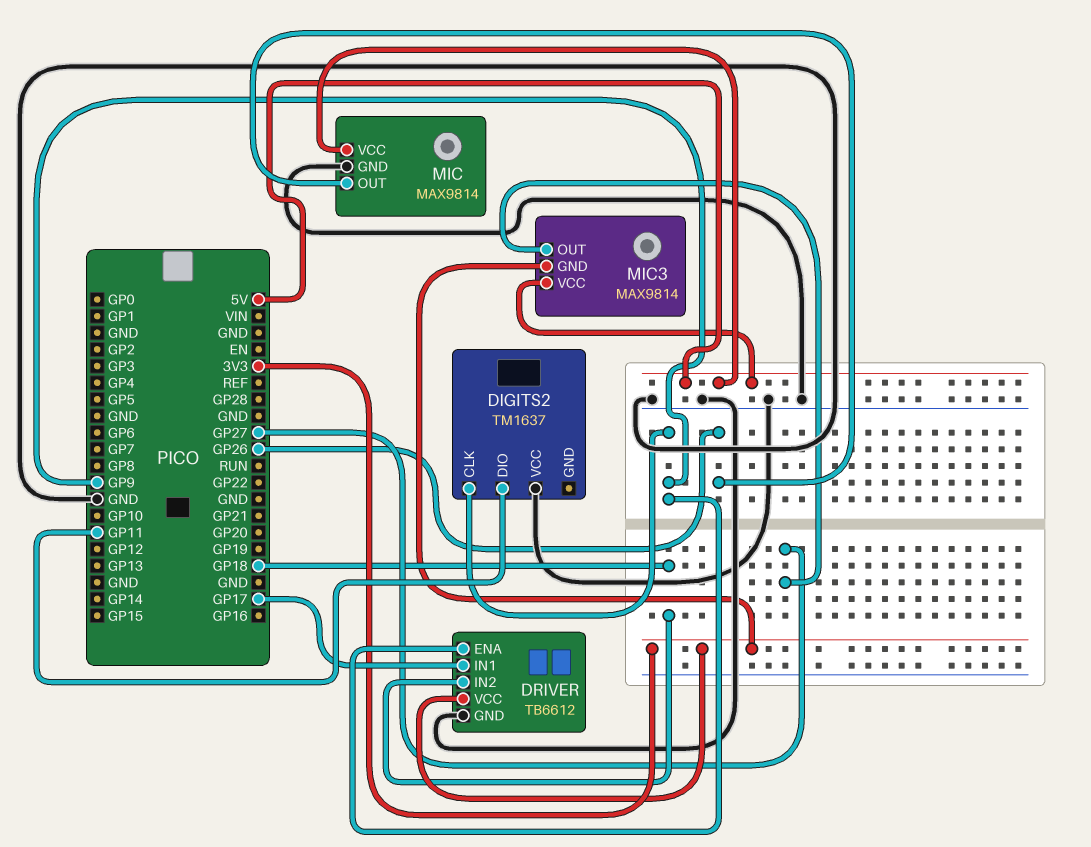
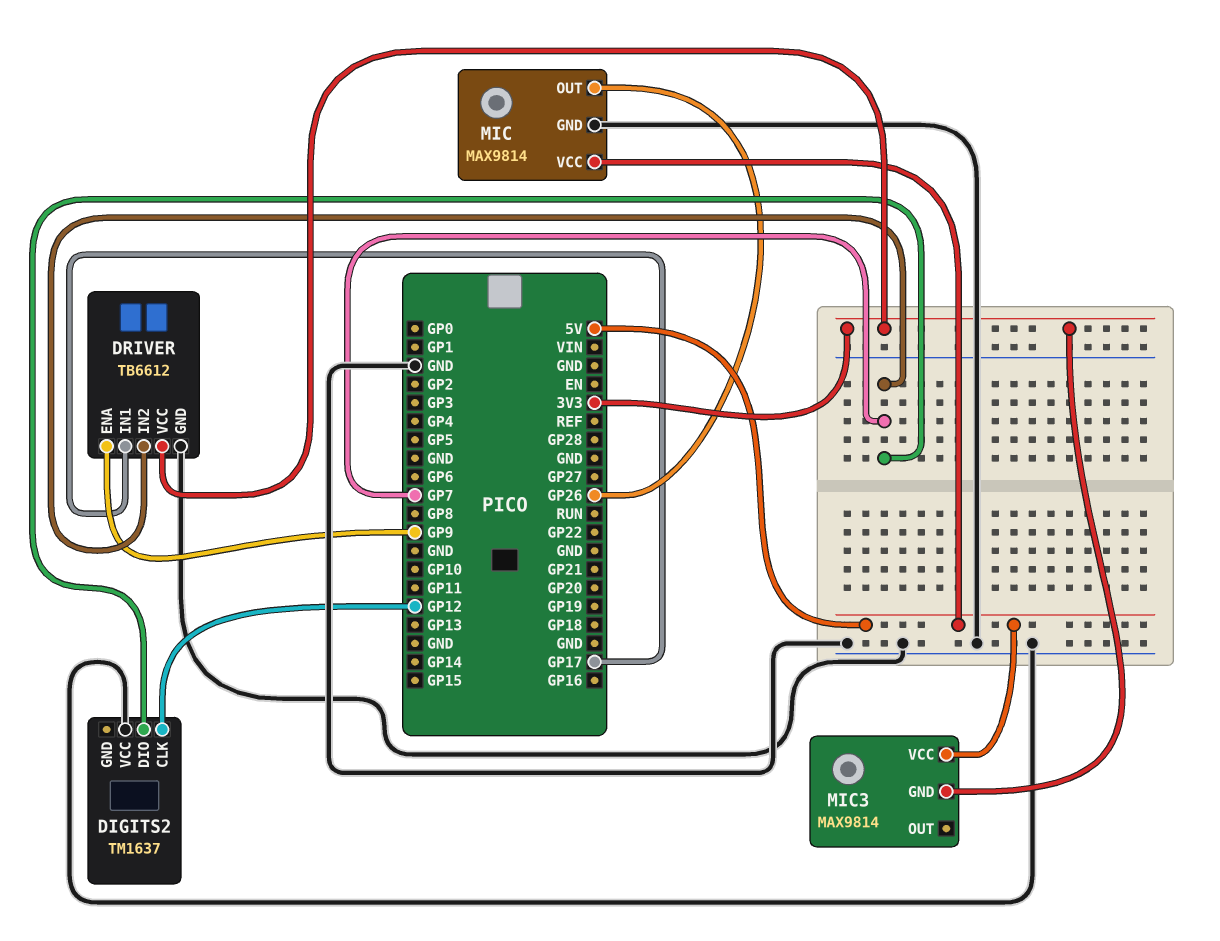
DIGITS2 pin CLK: GP9 -> GP12
DIGITS2 pin DIO: GP11 -> GP7
DRIVER pin IN2: GP18 -> GP7
MIC3 pin OUT: GP27 -> none

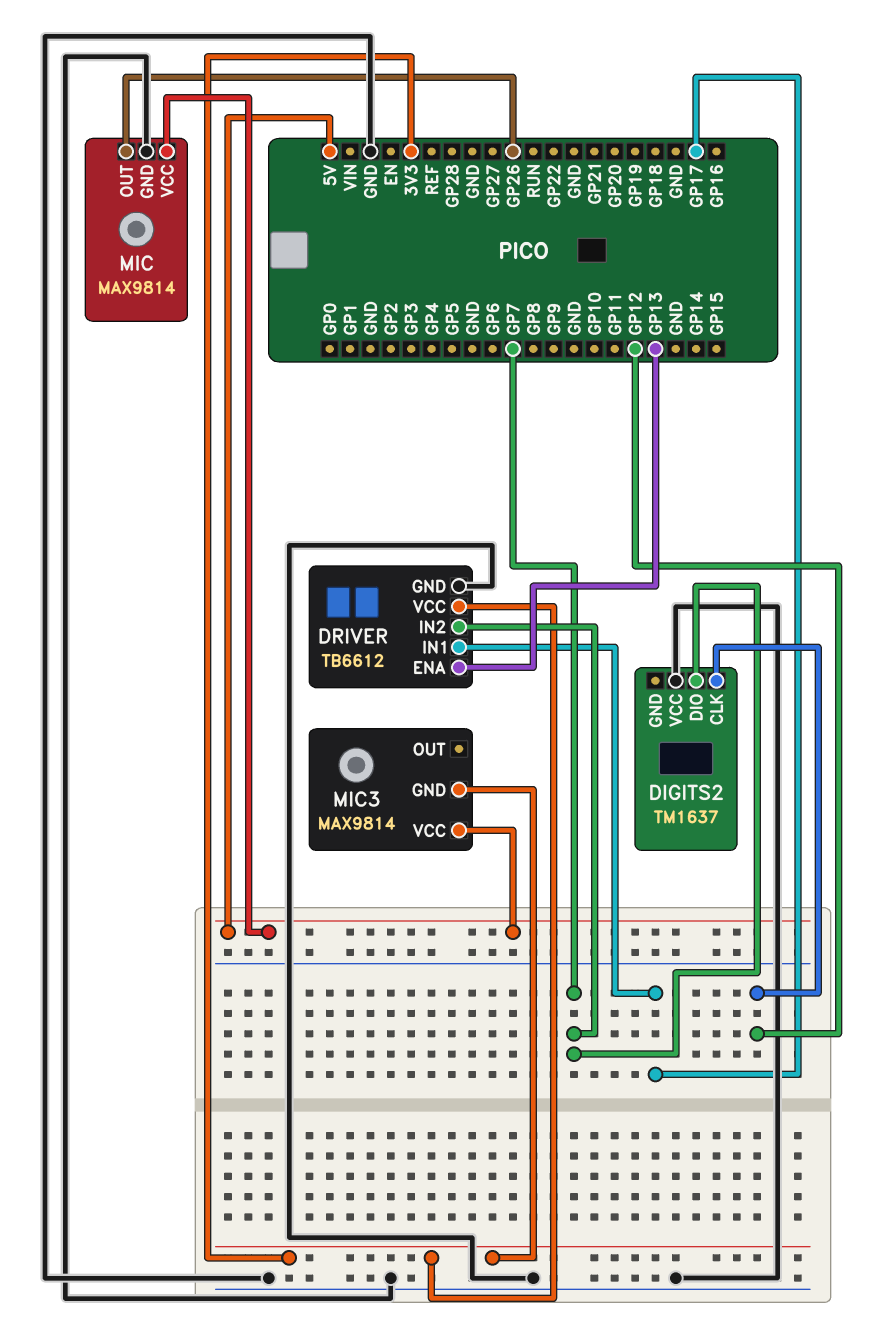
DRIVER pin ENA: GP9 -> GP13

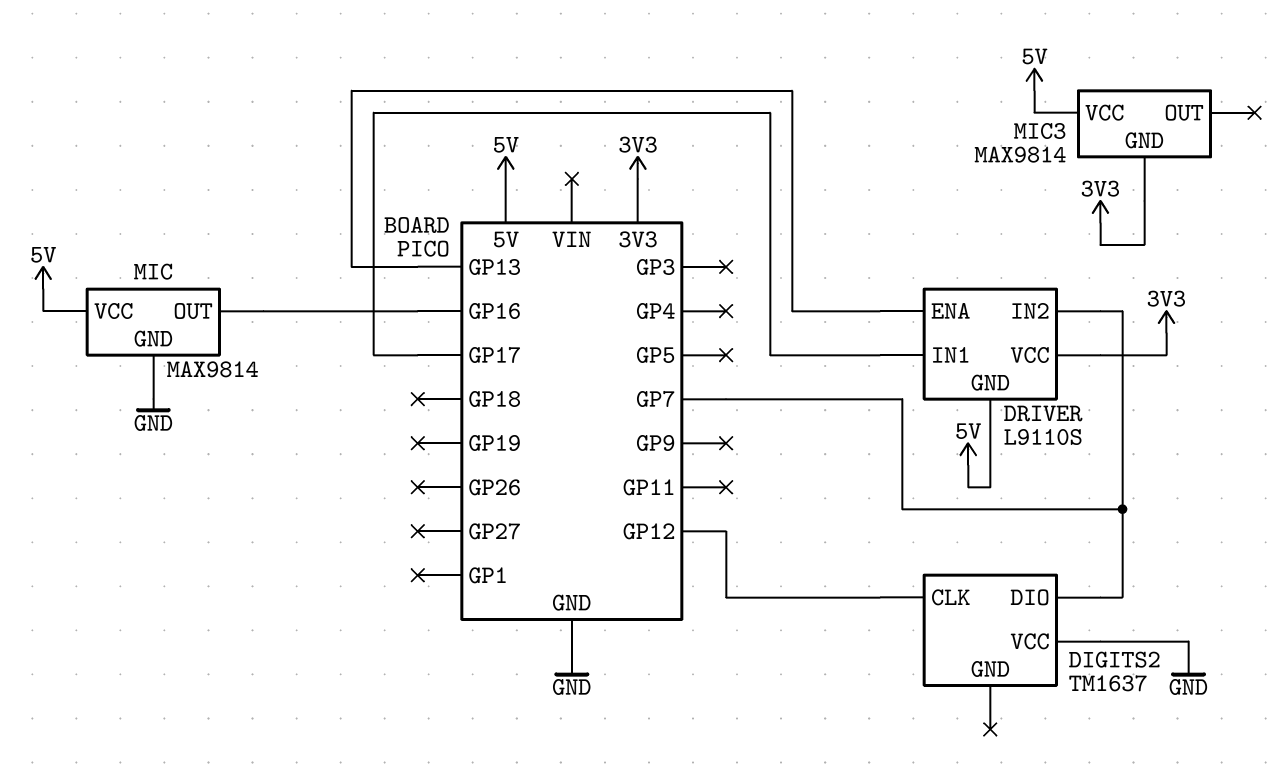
DRIVER: TB6612 -> L9110S
DRIVER pin GND: GND -> 5V
MIC pin OUT: GP26 -> GP16

